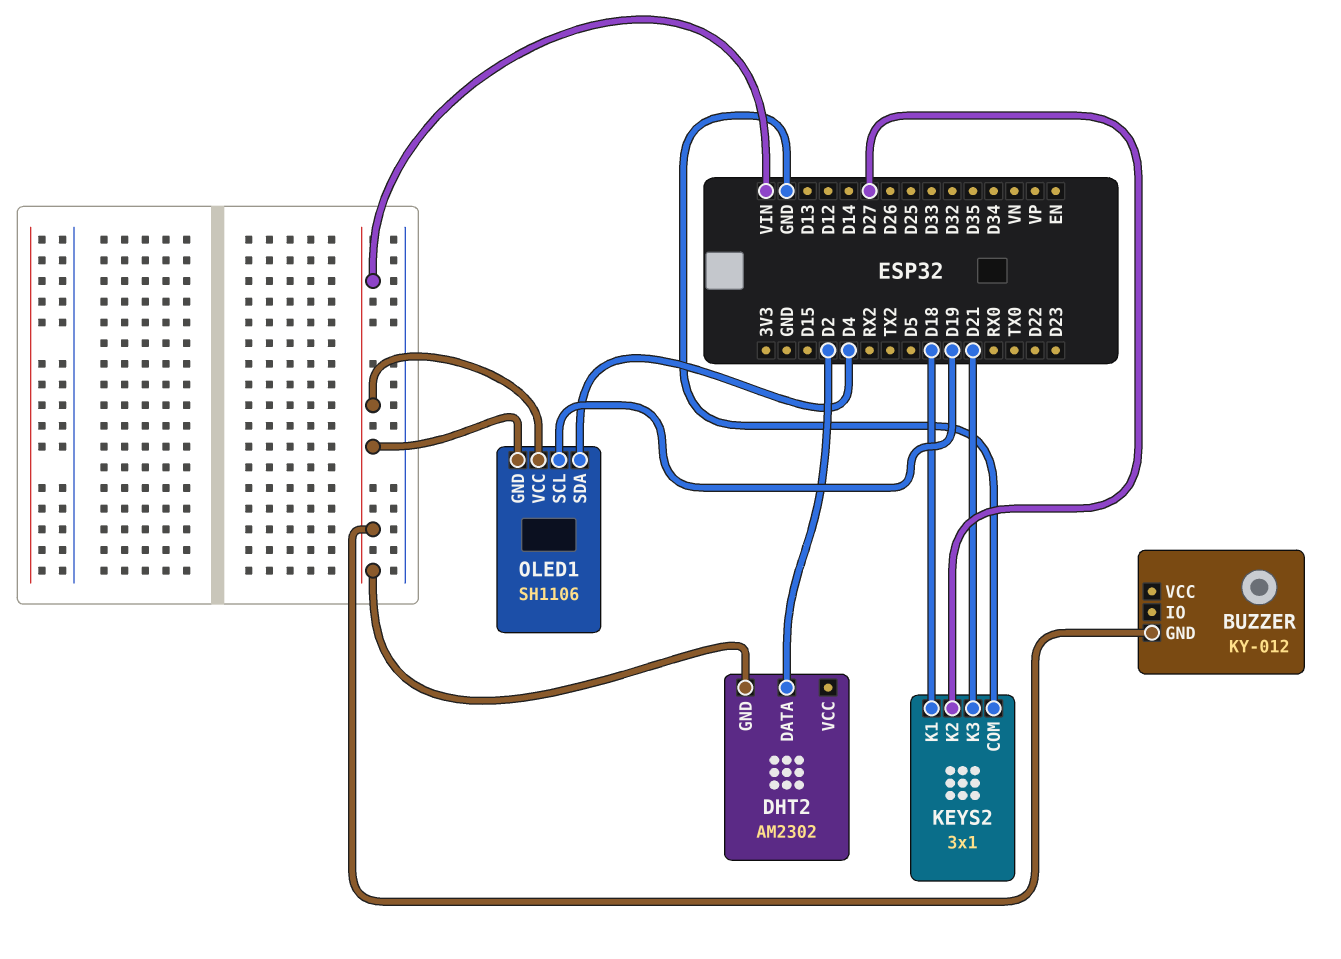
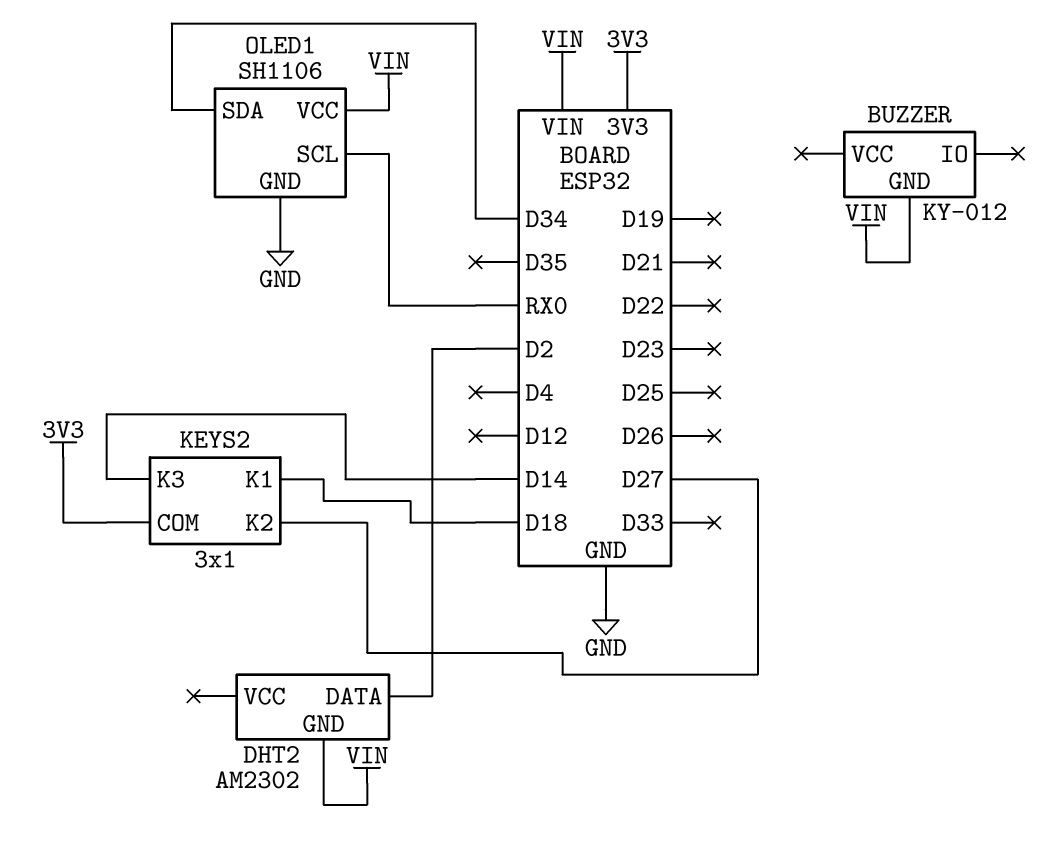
KEYS2 pin COM: GND -> 3V3
KEYS2 pin K3: D21 -> D14
OLED1 pin GND: VIN -> GND
OLED1 pin SCL: D19 -> RX0
OLED1 pin SDA: D4 -> D34

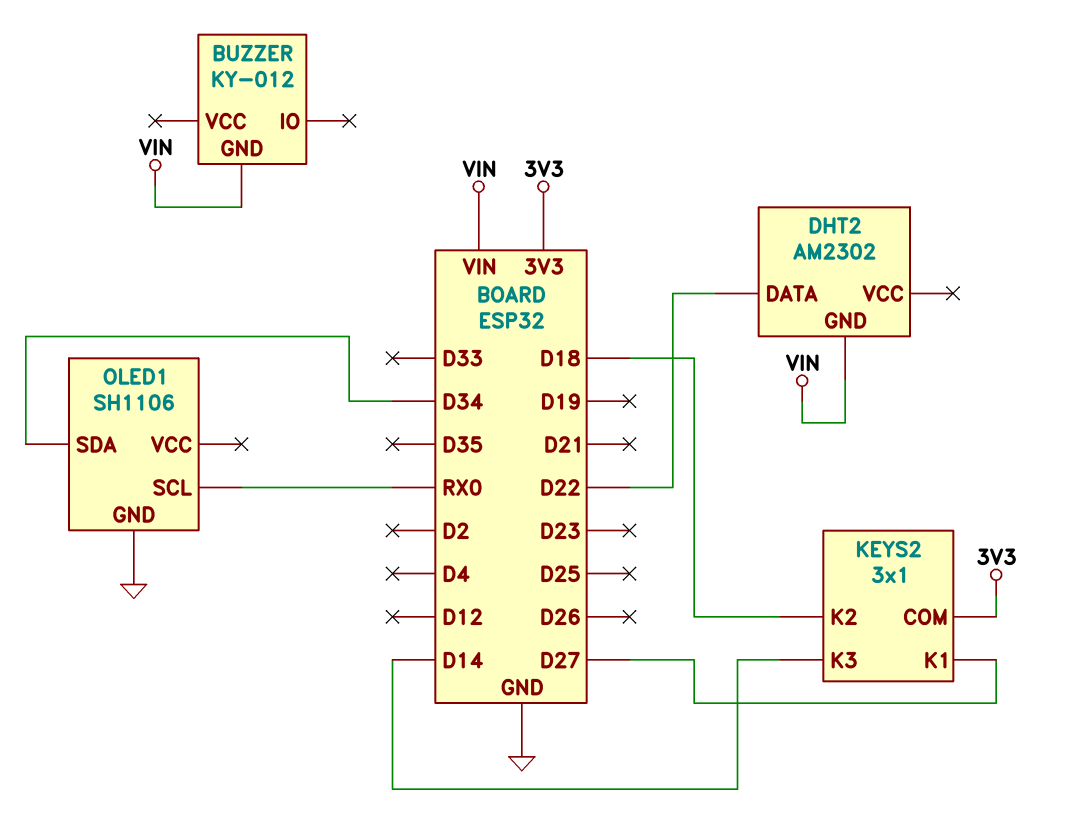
DHT2 pin DATA: D2 -> D22
KEYS2 pin K1: D18 -> D27
KEYS2 pin K2: D27 -> D18
OLED1 pin VCC: VIN -> none

